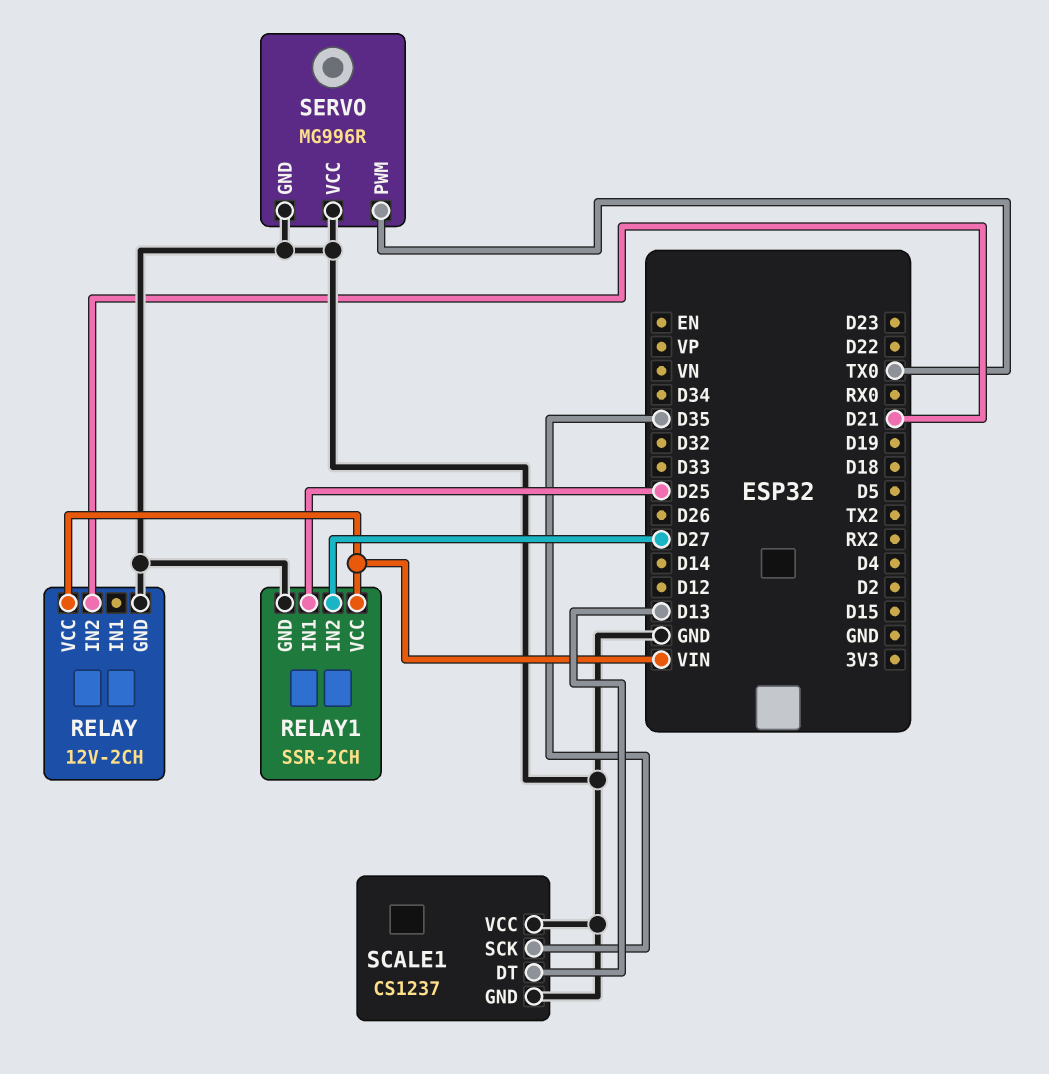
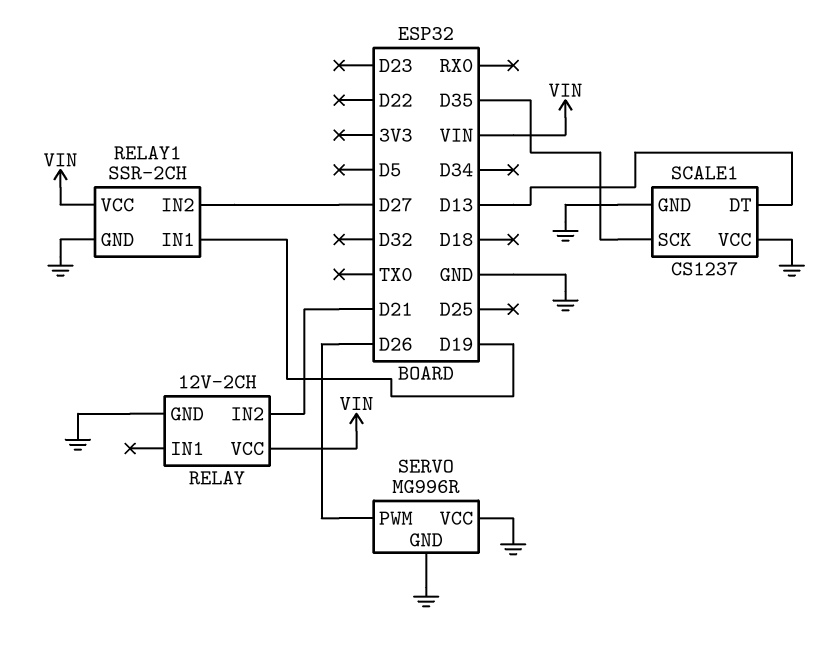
RELAY1 pin IN1: D25 -> D19
SERVO pin PWM: TX0 -> D26

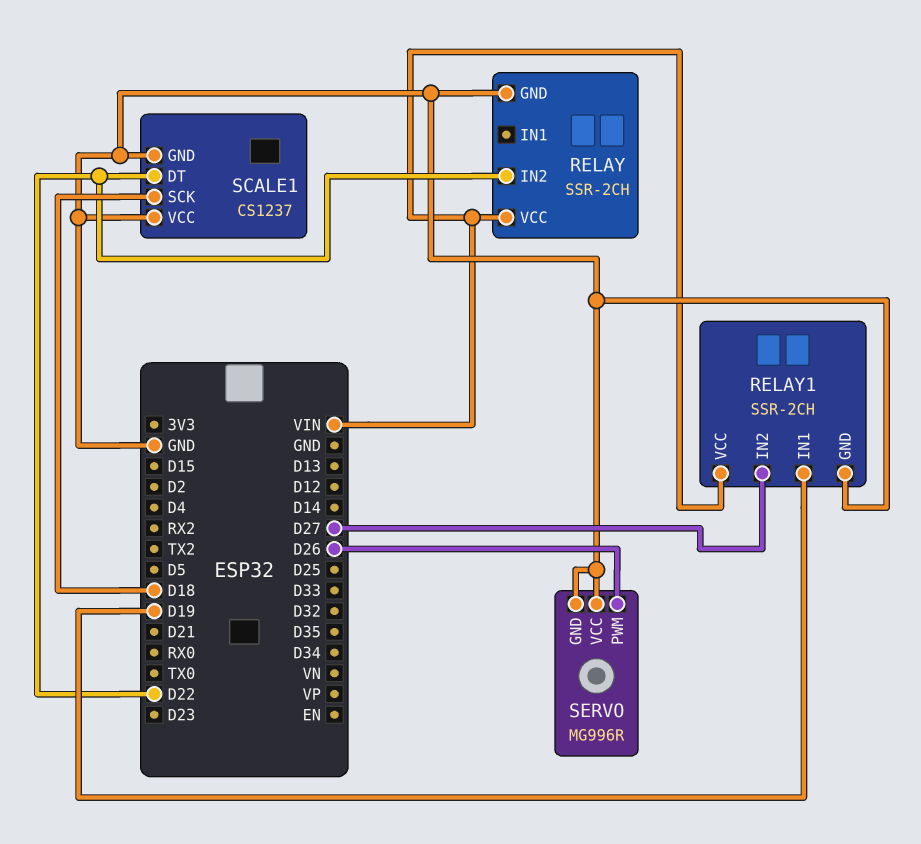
RELAY: 12V-2CH -> SSR-2CH
RELAY pin IN2: D21 -> D22
SCALE1 pin DT: D13 -> D22
SCALE1 pin SCK: D35 -> D18

